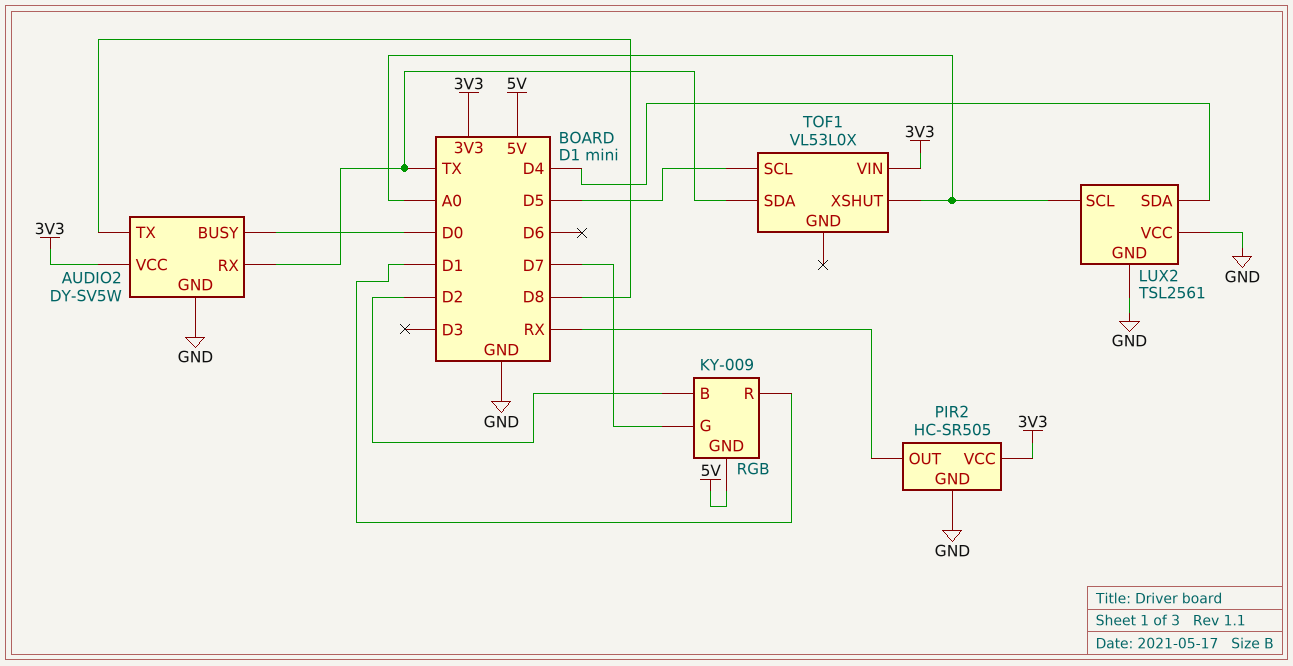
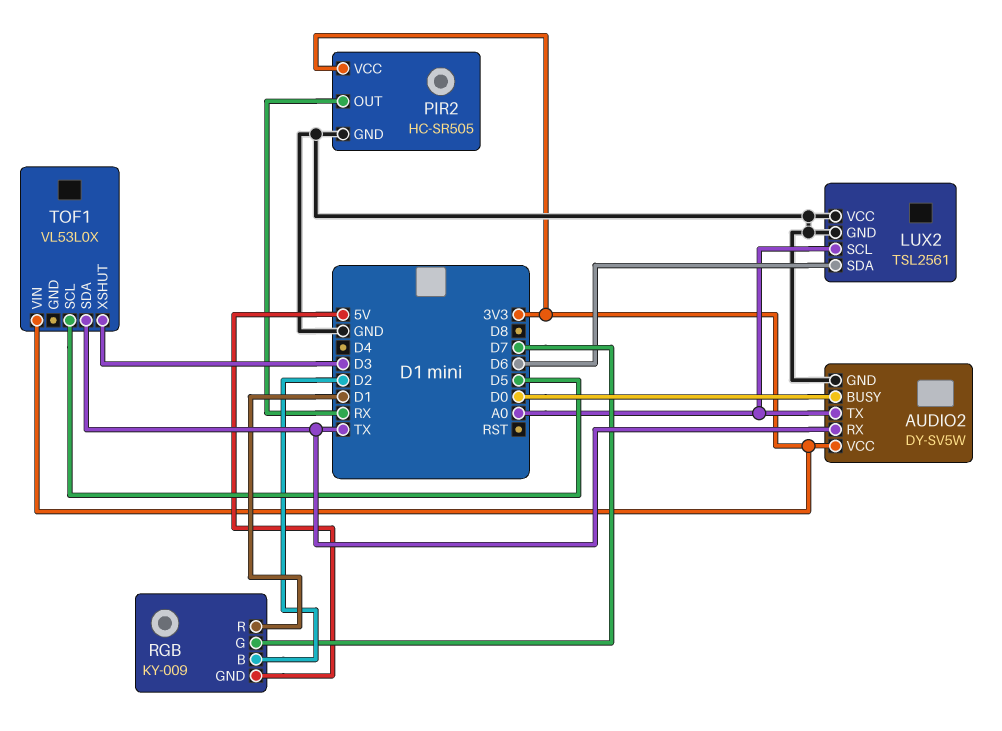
AUDIO2 pin TX: D8 -> A0
LUX2 pin SDA: D4 -> D6
TOF1 pin XSHUT: A0 -> D3

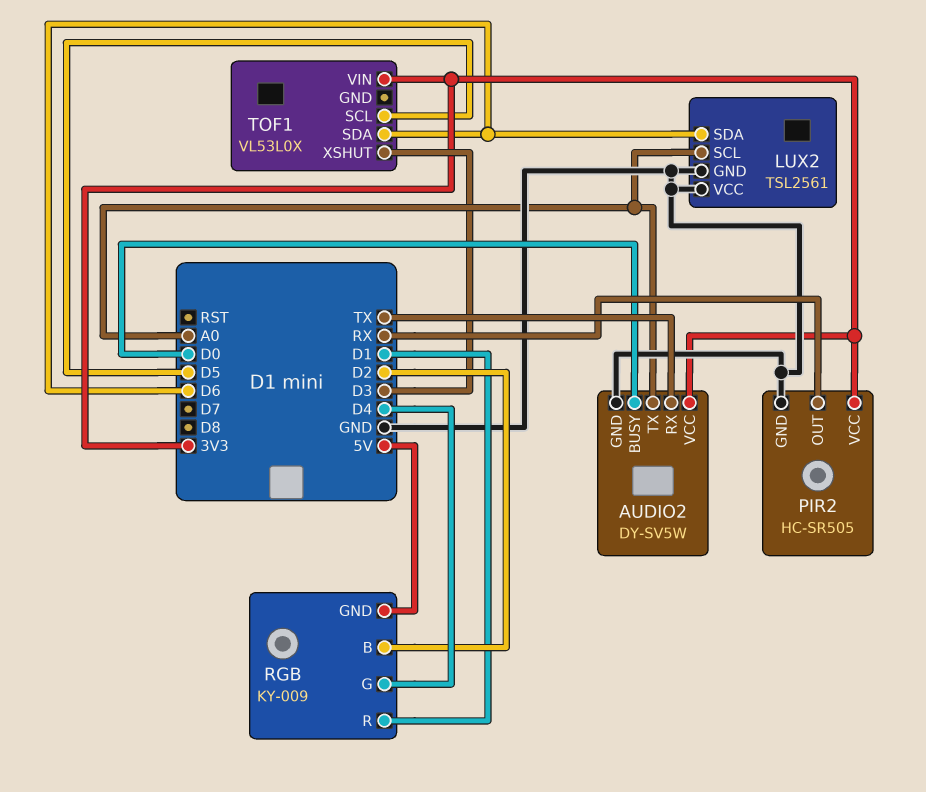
RGB pin G: D7 -> D4
TOF1 pin SDA: TX -> D6

